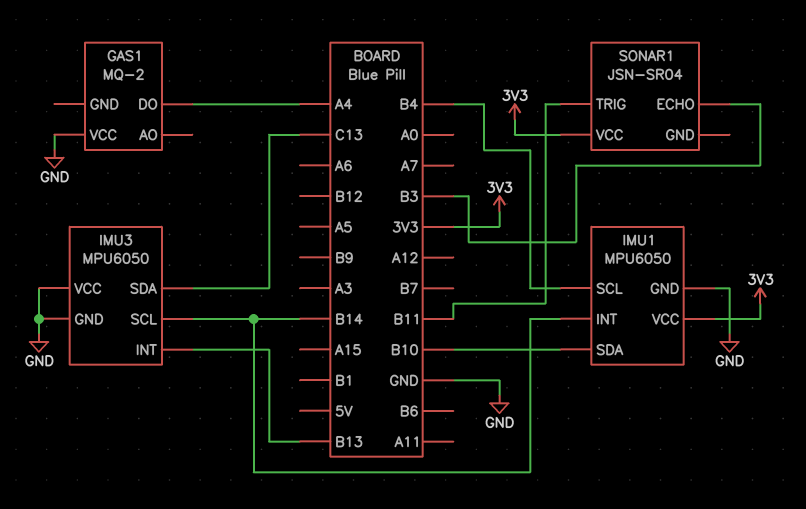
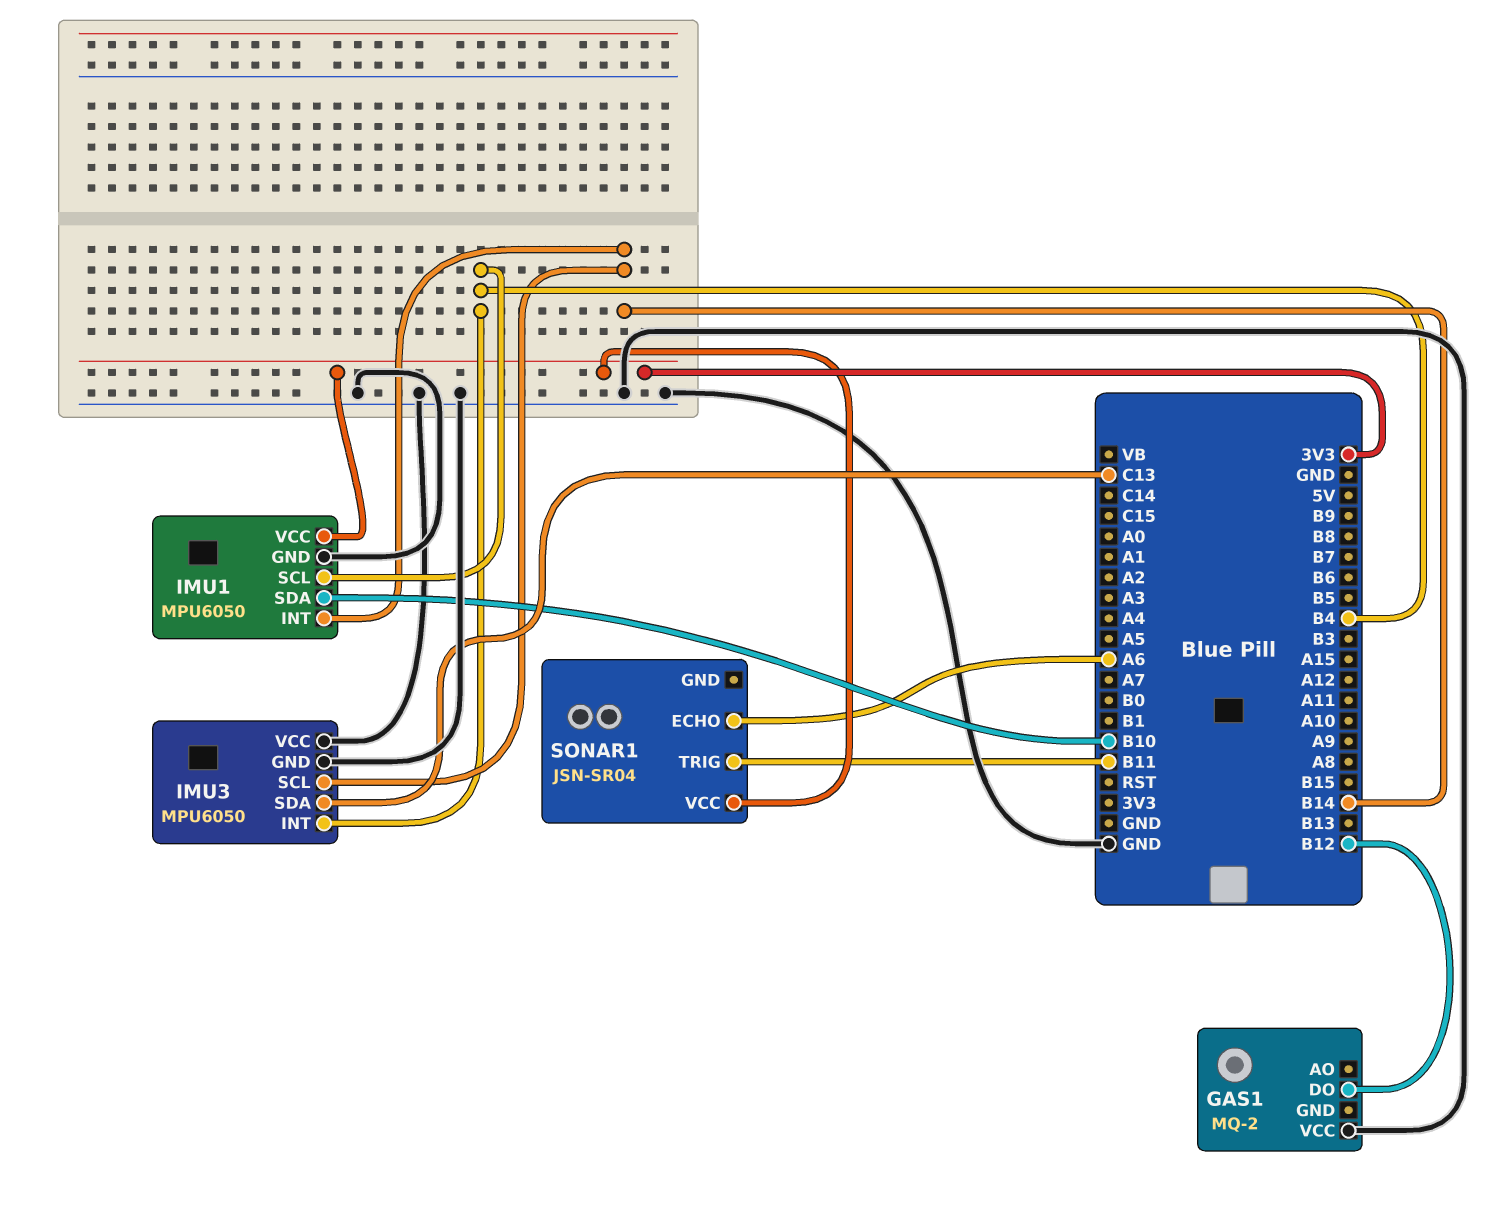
GAS1 pin DO: A4 -> B12
IMU3 pin INT: B13 -> B4
SONAR1 pin ECHO: B3 -> A6

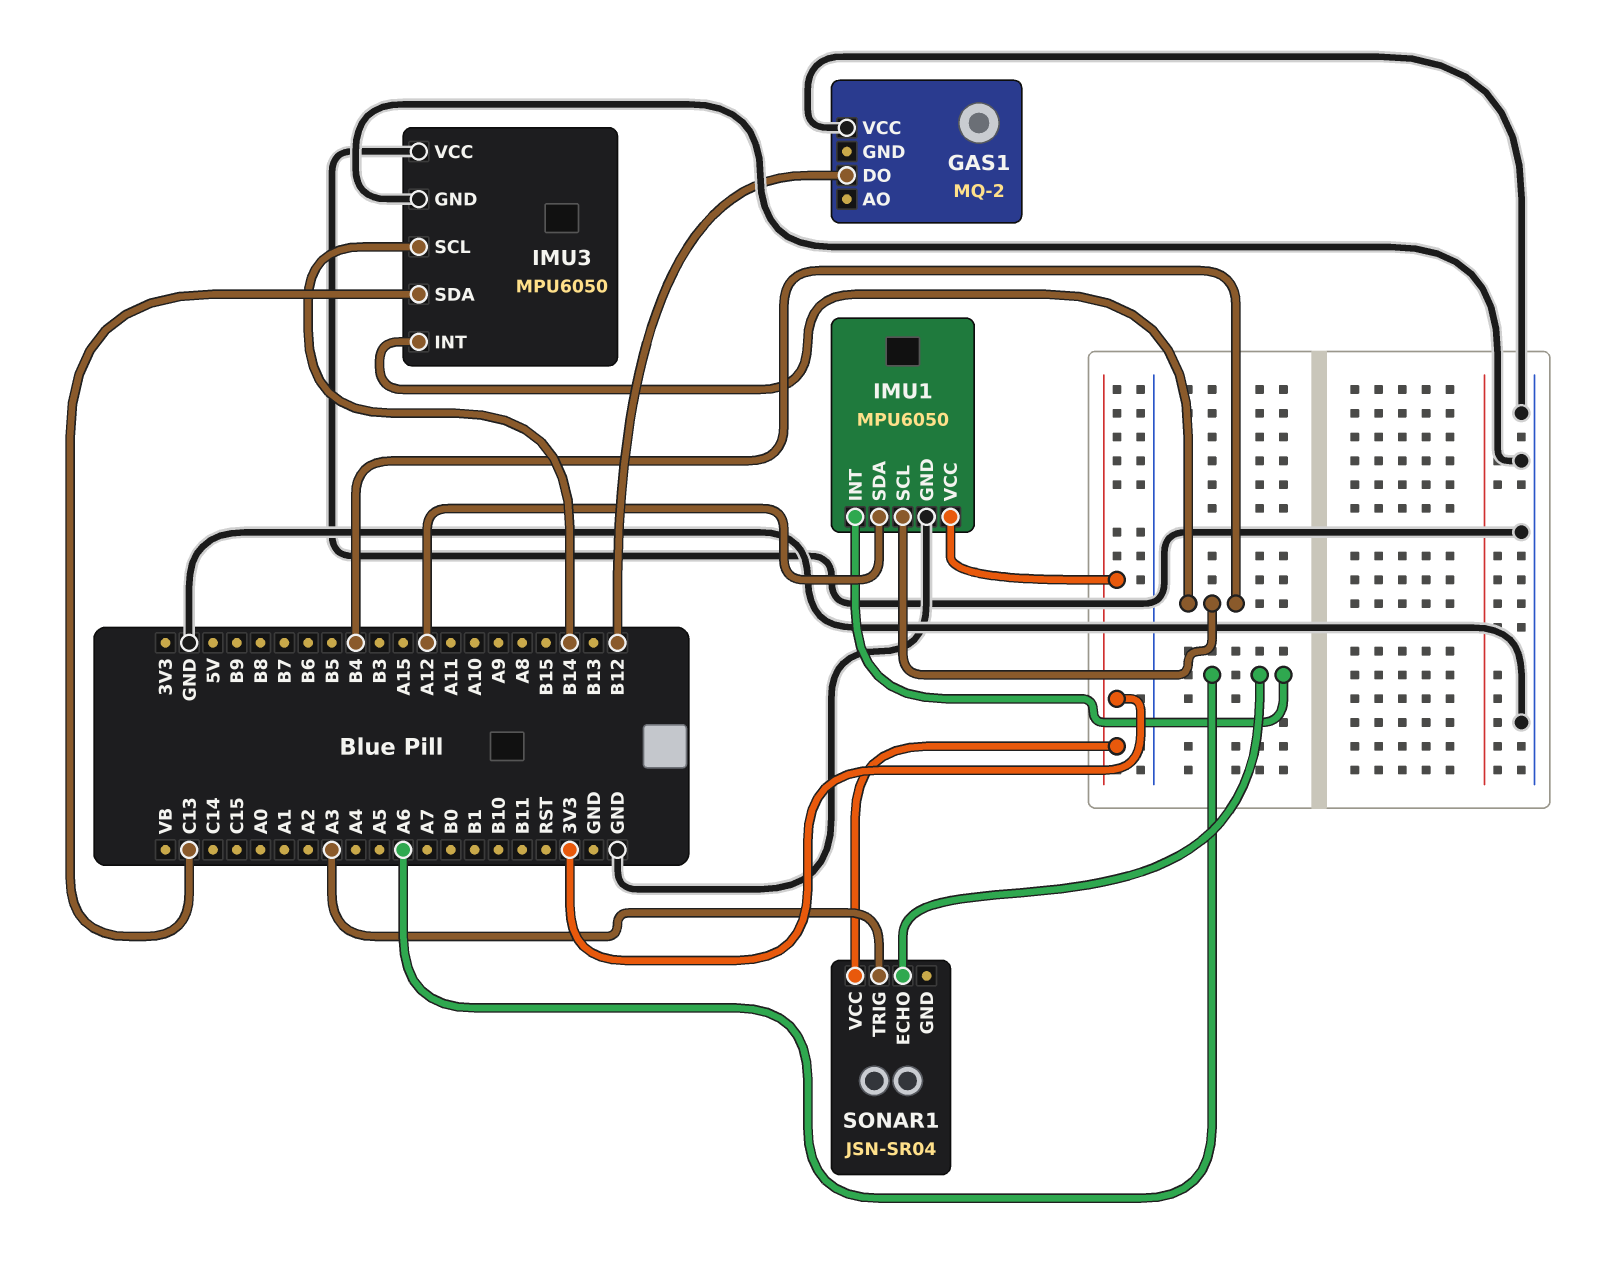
IMU1 pin INT: B14 -> A6
IMU1 pin SDA: B10 -> A12
SONAR1 pin TRIG: B11 -> A3

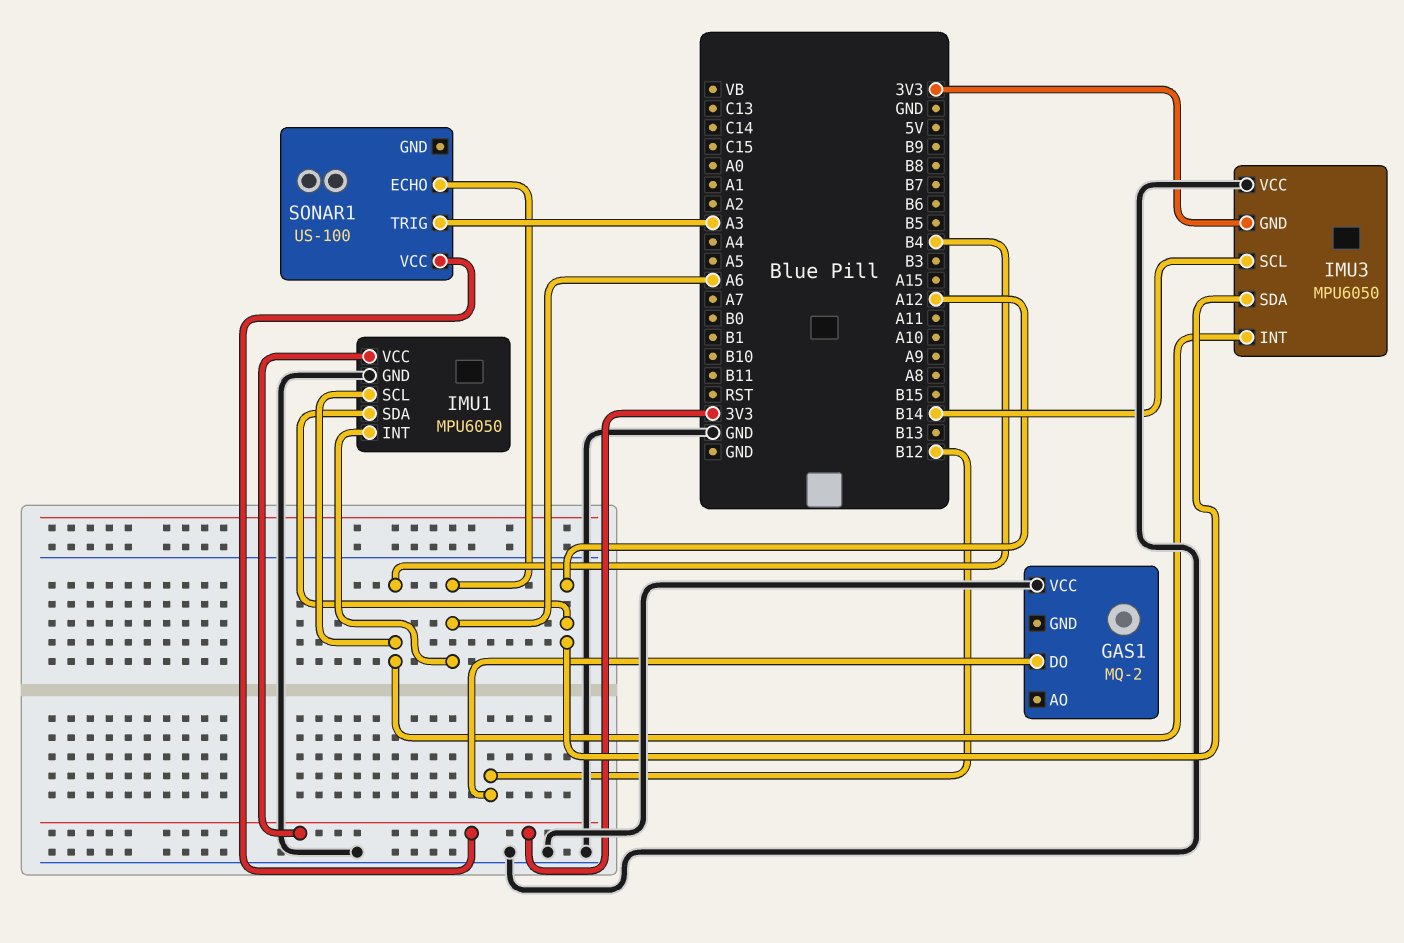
IMU3 pin GND: GND -> 3V3
IMU3 pin SDA: C13 -> A12
SONAR1: JSN-SR04 -> US-100

